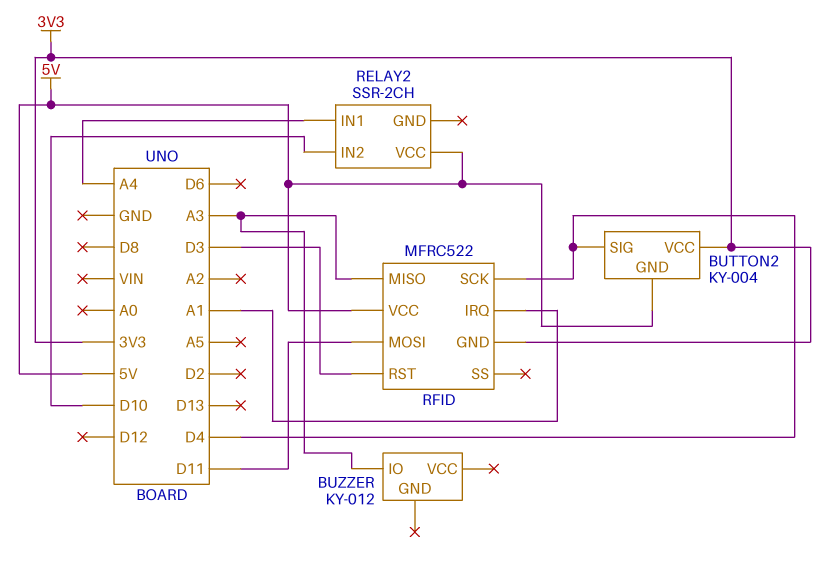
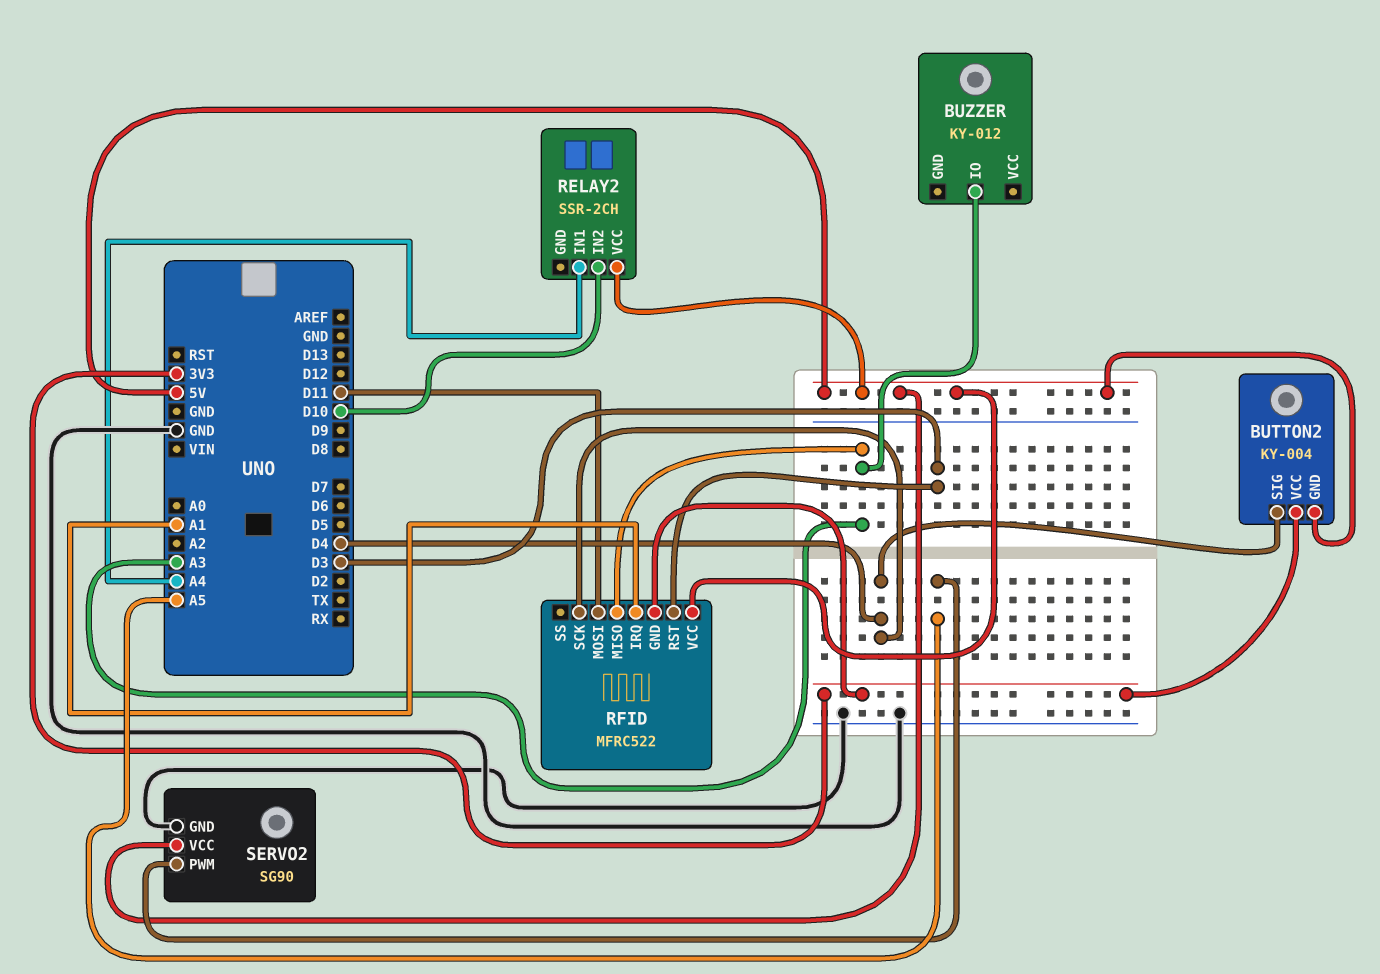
SERVO2: none -> SG90
SERVO2 pin GND: none -> GND
SERVO2 pin PWM: none -> A5
SERVO2 pin VCC: none -> 5V

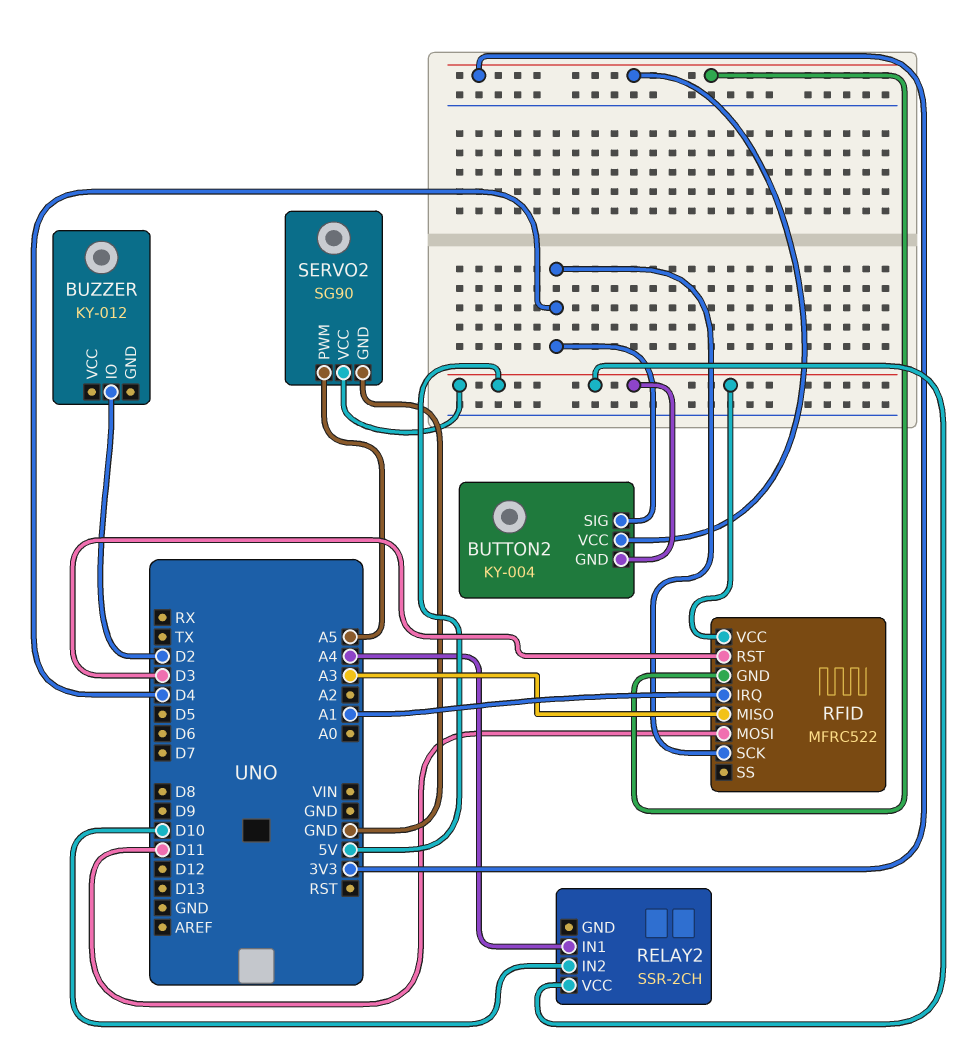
BUZZER pin IO: A3 -> D2

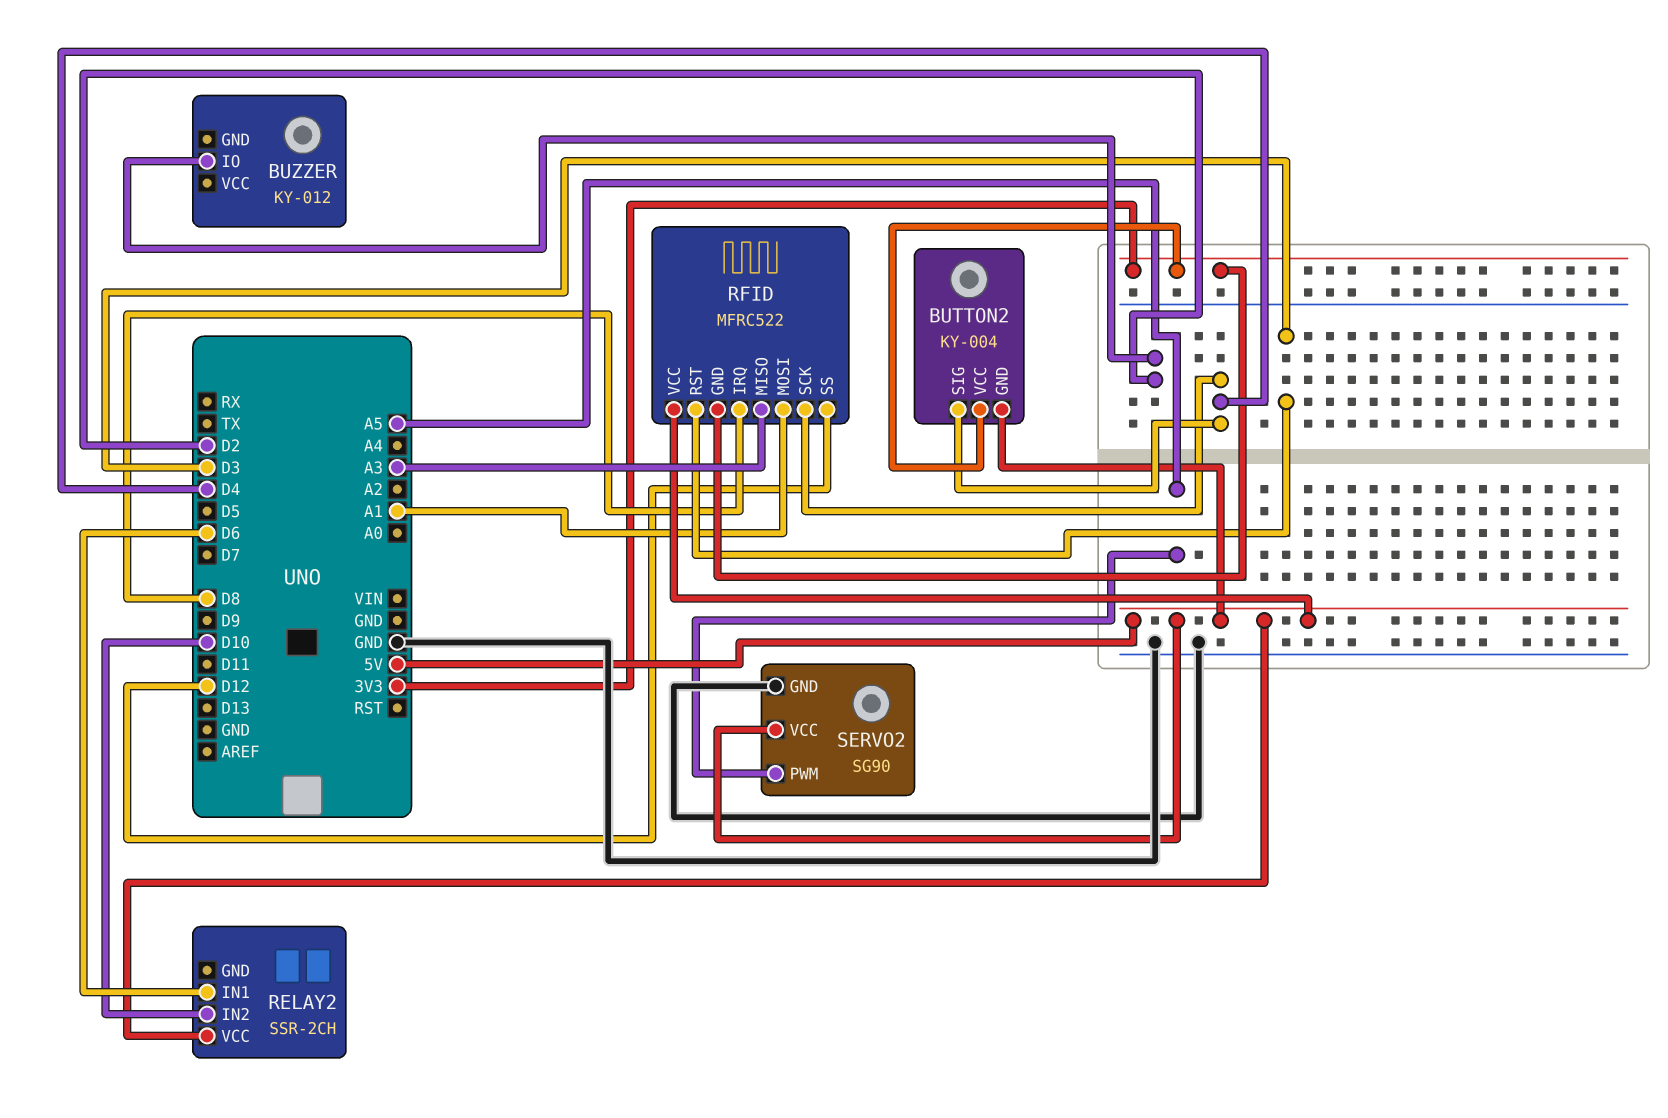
RELAY2 pin IN1: A4 -> D6
RFID pin IRQ: A1 -> D8
RFID pin MOSI: D11 -> A1
RFID pin SS: none -> D12

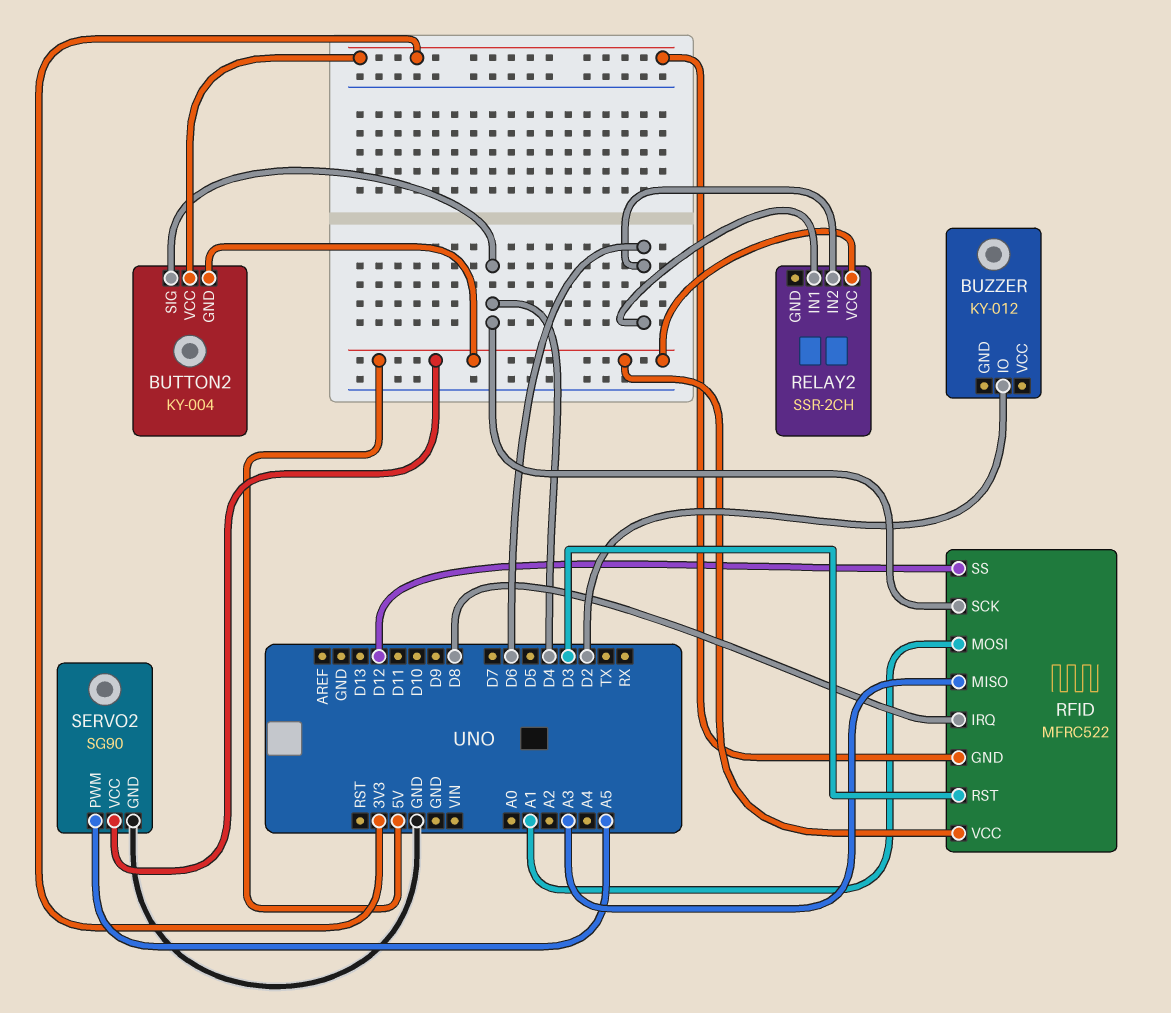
RELAY2 pin IN2: D10 -> D6

